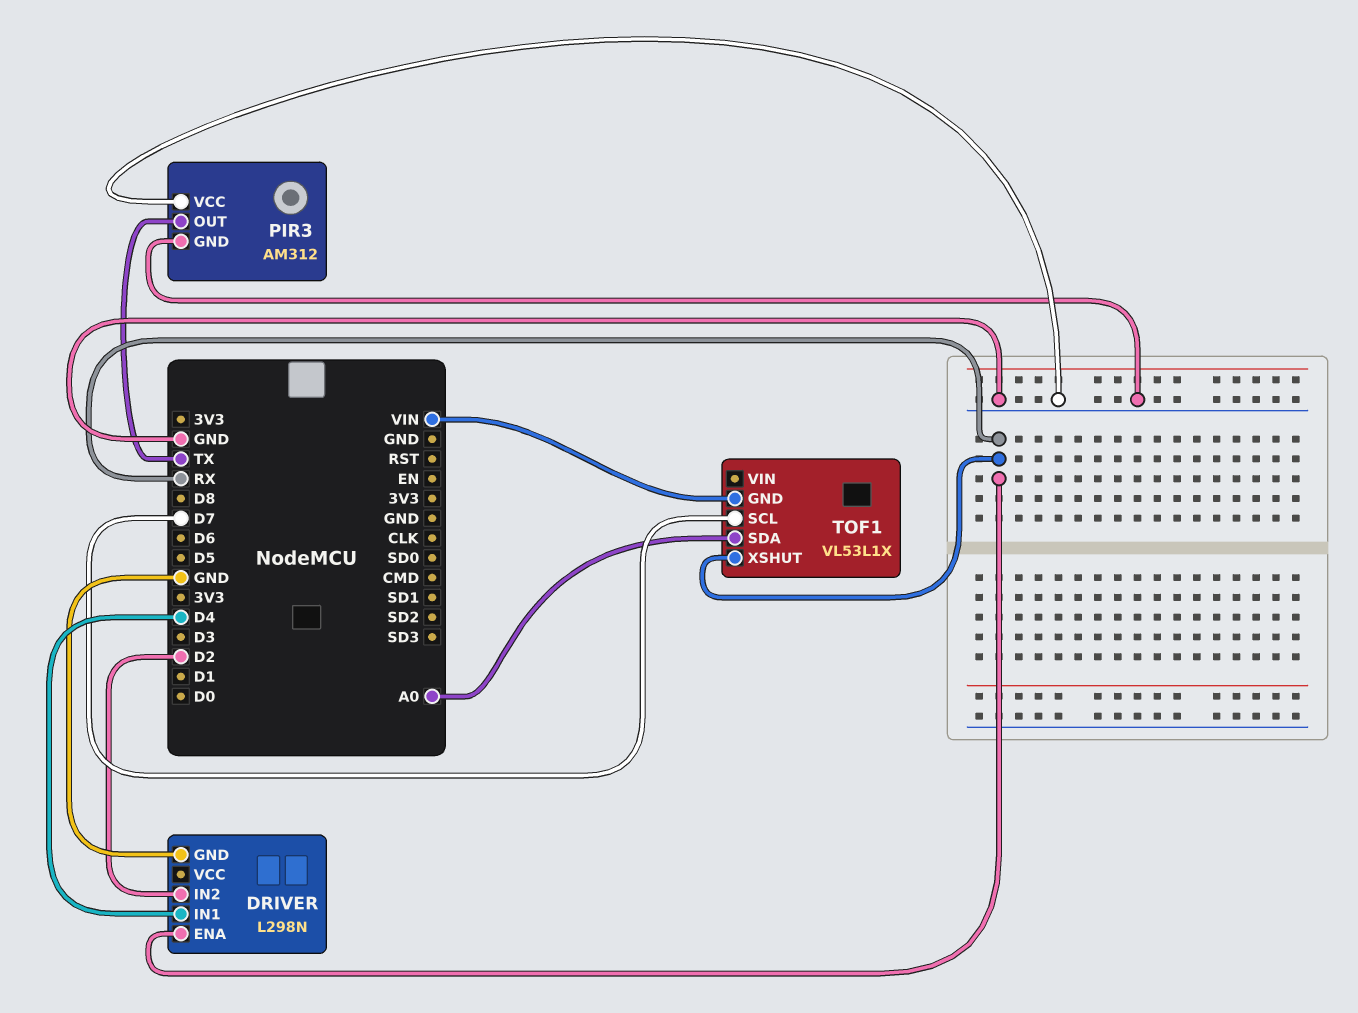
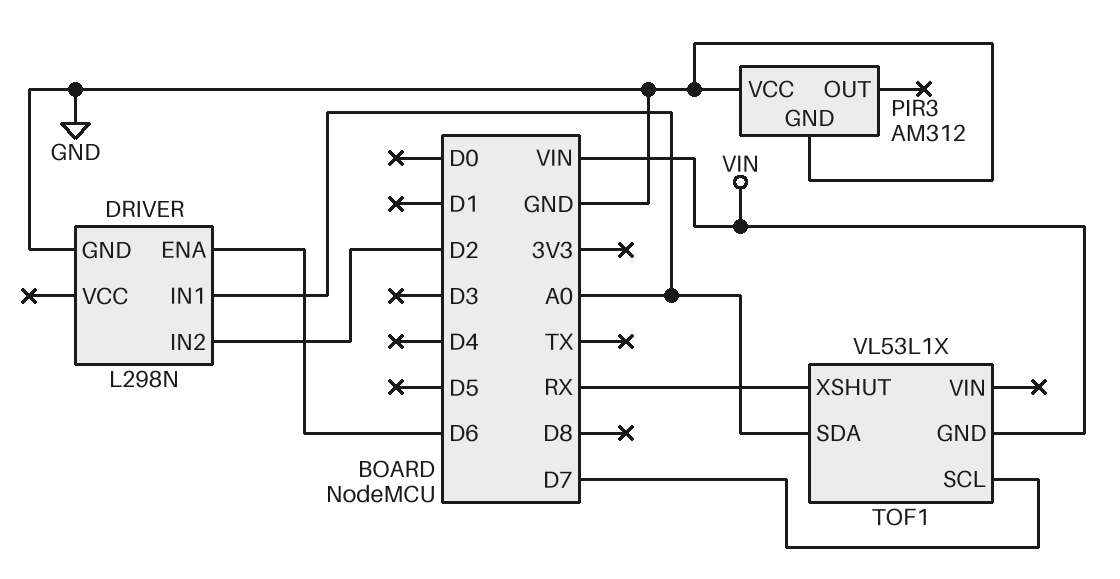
DRIVER pin ENA: RX -> D6
DRIVER pin IN1: D4 -> A0
PIR3 pin OUT: TX -> none

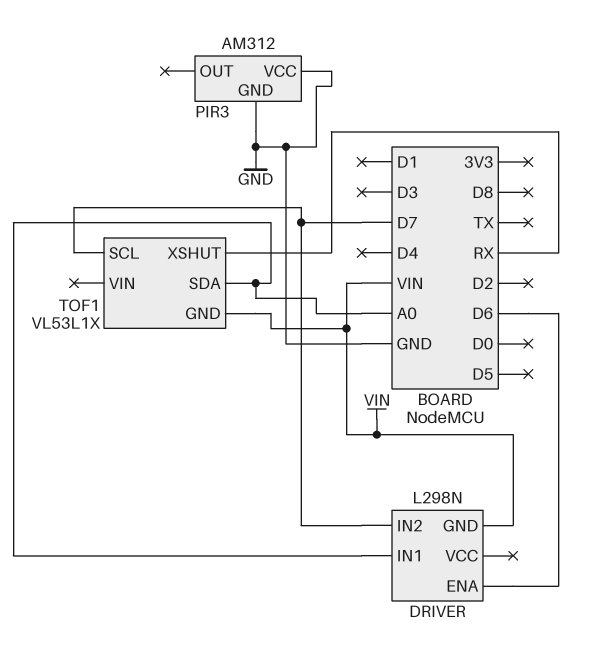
DRIVER pin GND: GND -> VIN
DRIVER pin IN2: D2 -> D7

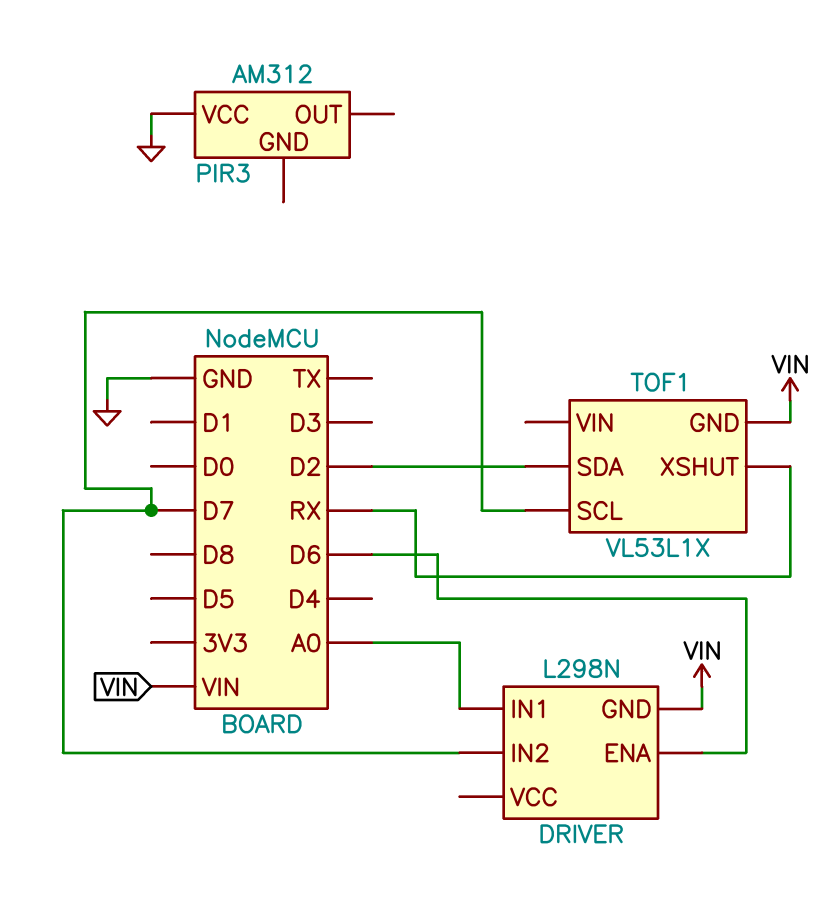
PIR3 pin GND: GND -> none
TOF1 pin SDA: A0 -> D2

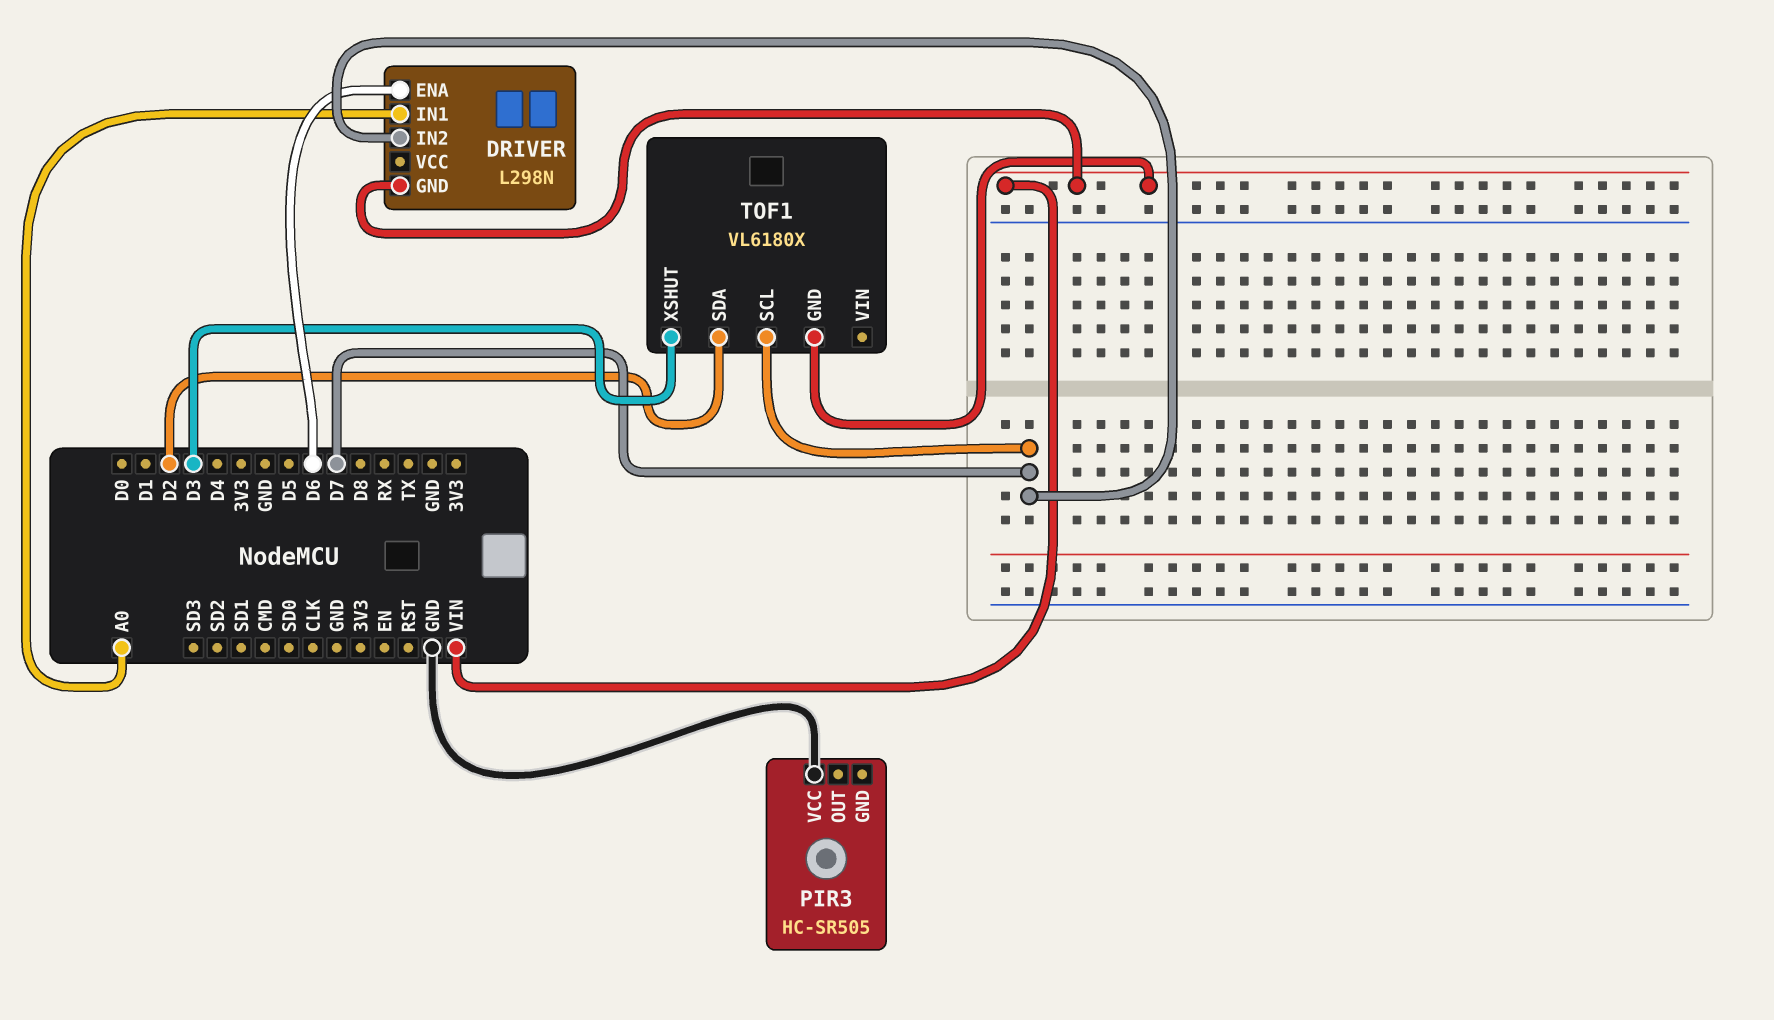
PIR3: AM312 -> HC-SR505
TOF1: VL53L1X -> VL6180X
TOF1 pin XSHUT: RX -> D3

